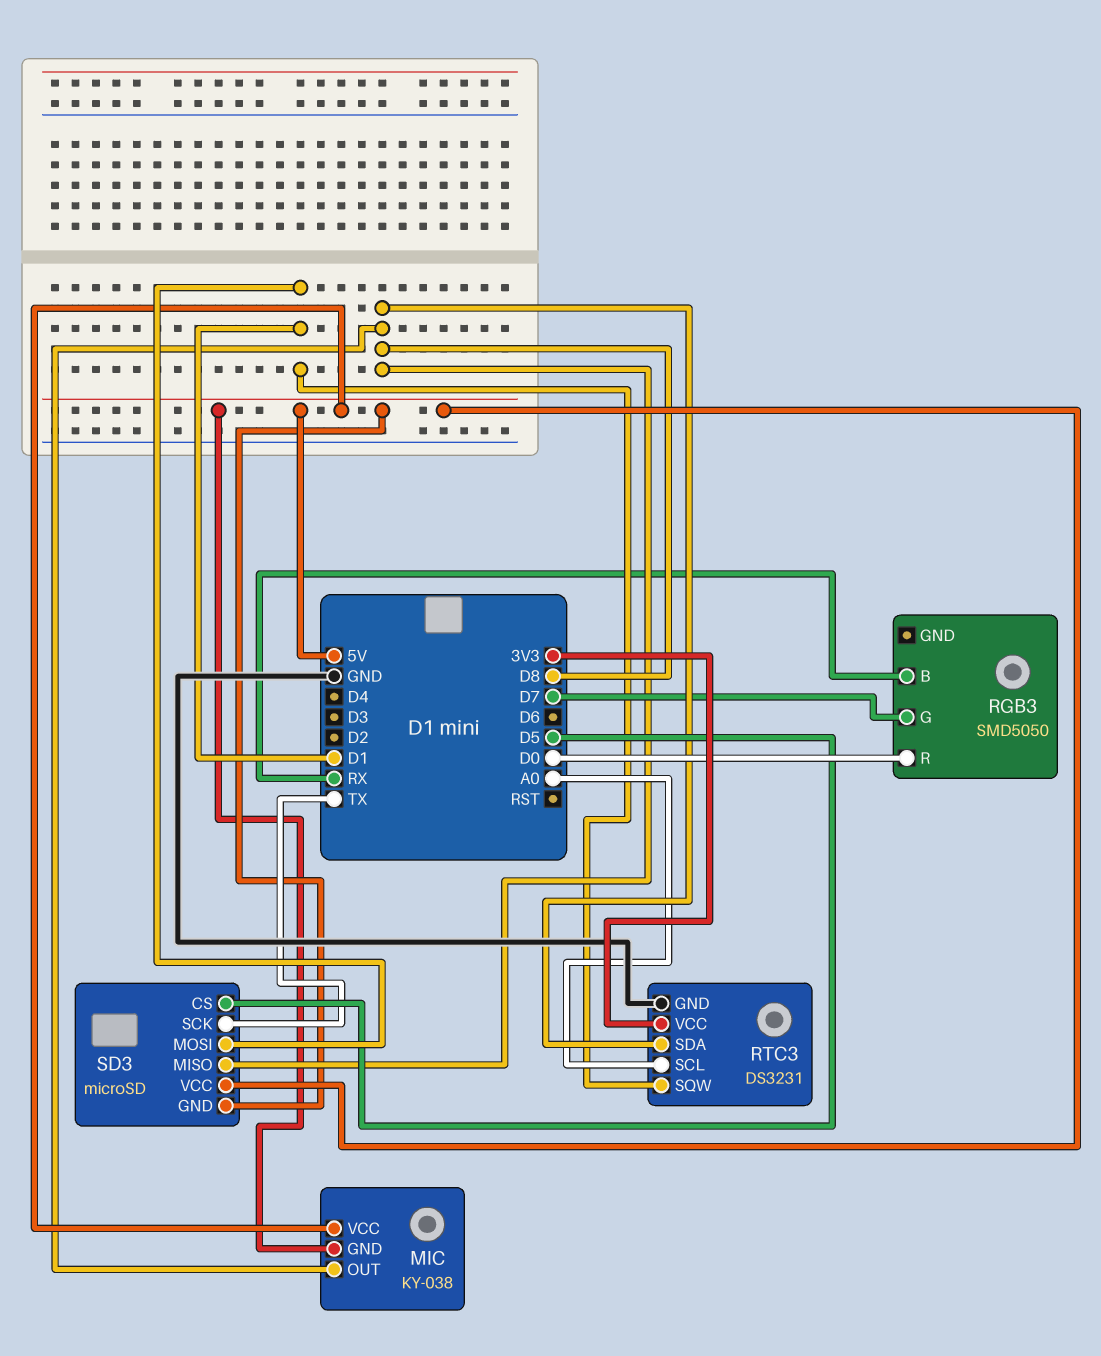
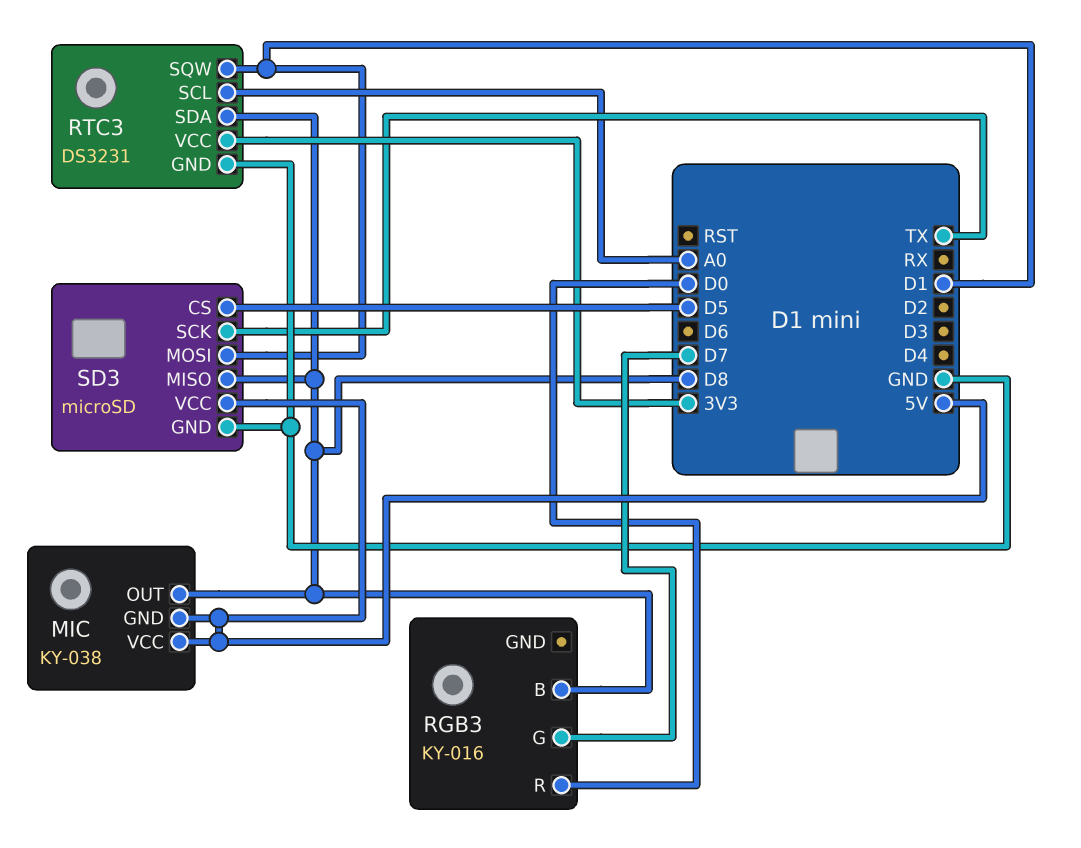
RGB3: SMD5050 -> KY-016
RGB3 pin B: RX -> D8
SD3 pin GND: 5V -> GND

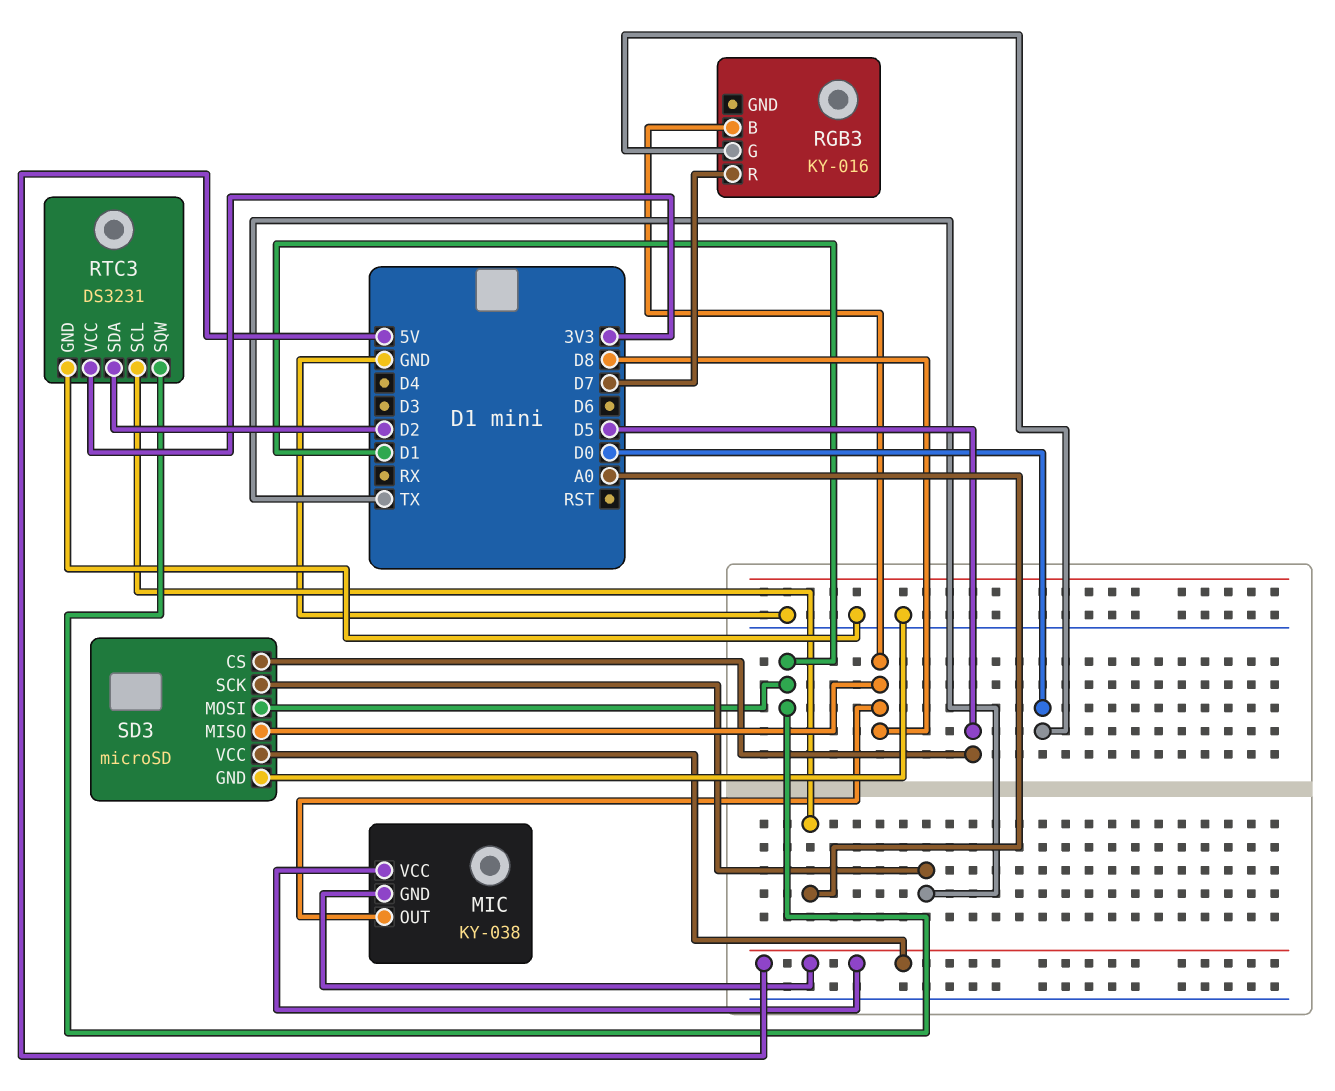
RGB3 pin G: D7 -> D0
RGB3 pin R: D0 -> D7
RTC3 pin SDA: D8 -> D2

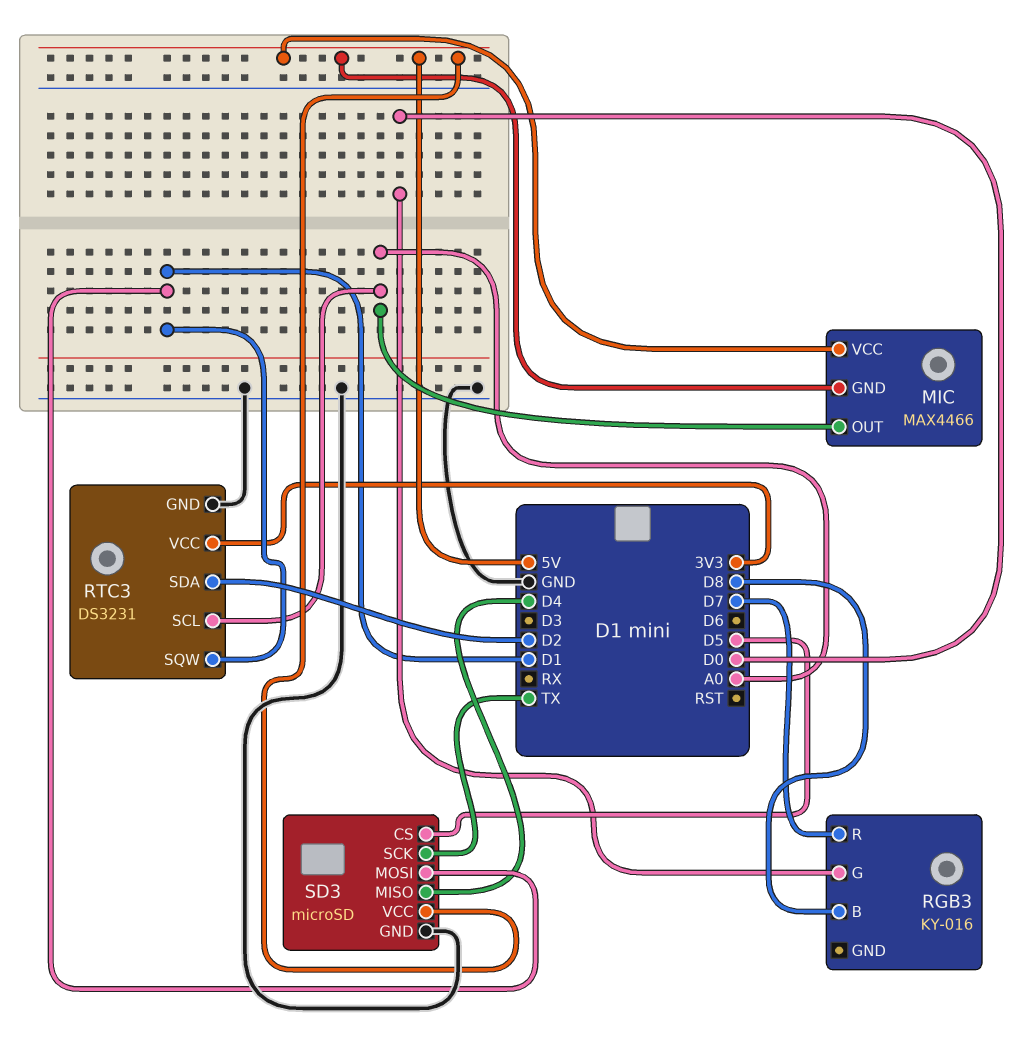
MIC: KY-038 -> MAX4466
MIC pin OUT: D8 -> A0
SD3 pin MISO: D8 -> D4

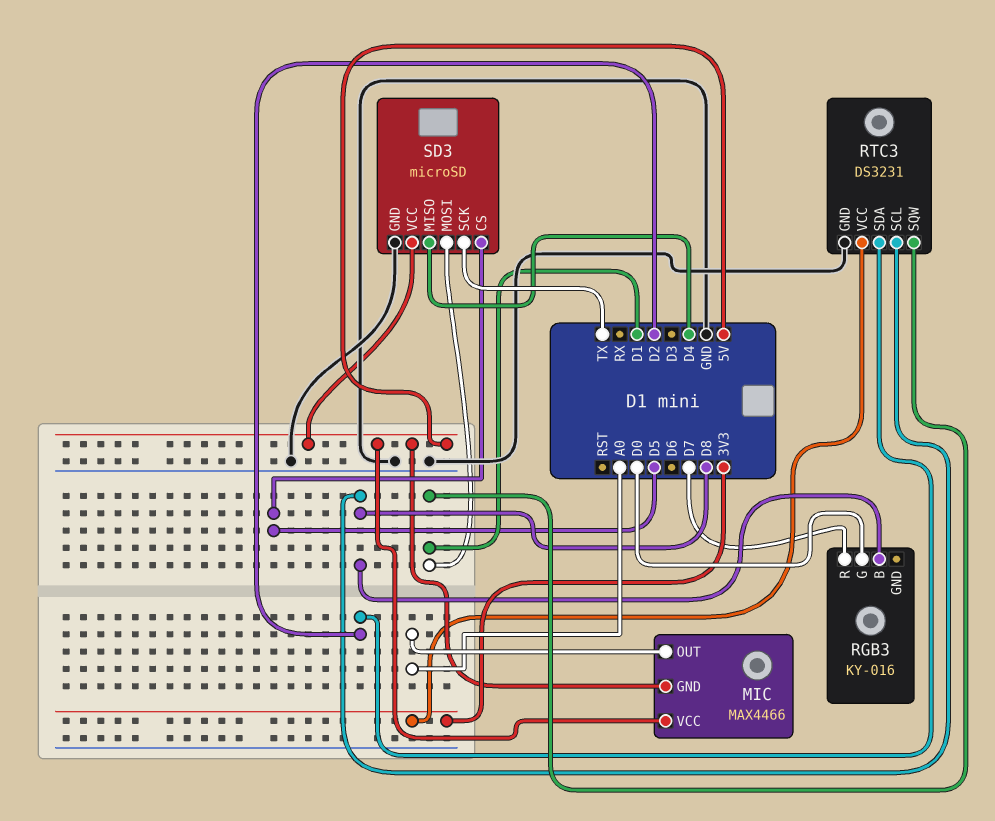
RTC3 pin SCL: A0 -> D8

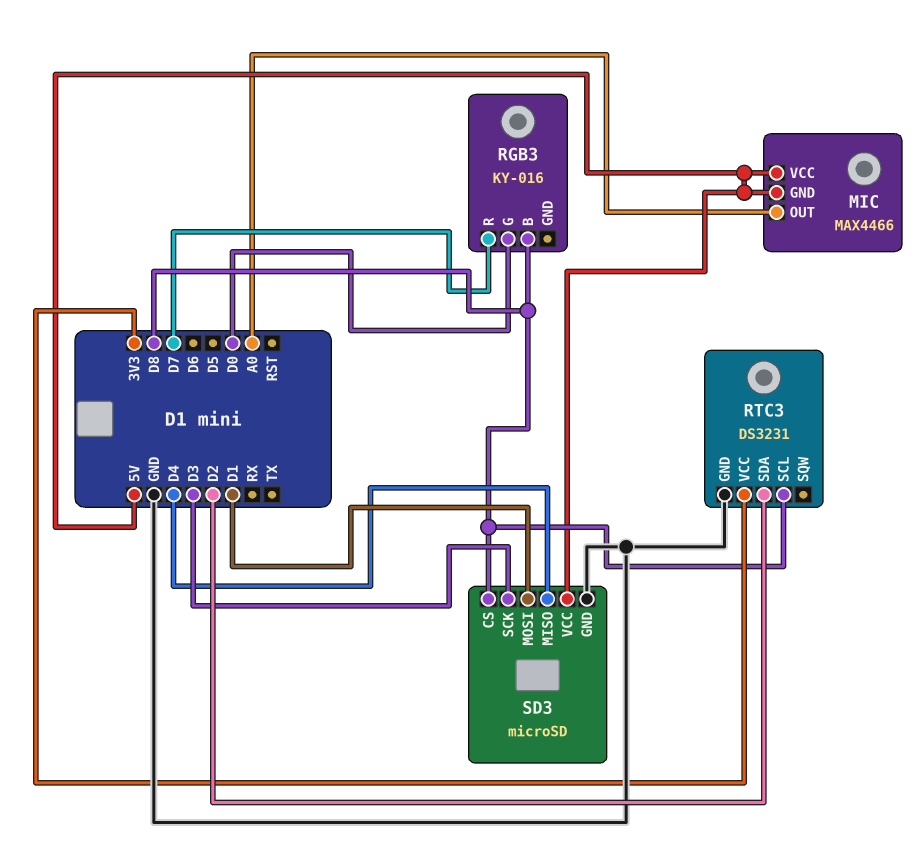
RTC3 pin SQW: D1 -> none
SD3 pin CS: D5 -> D8
SD3 pin SCK: TX -> D3

